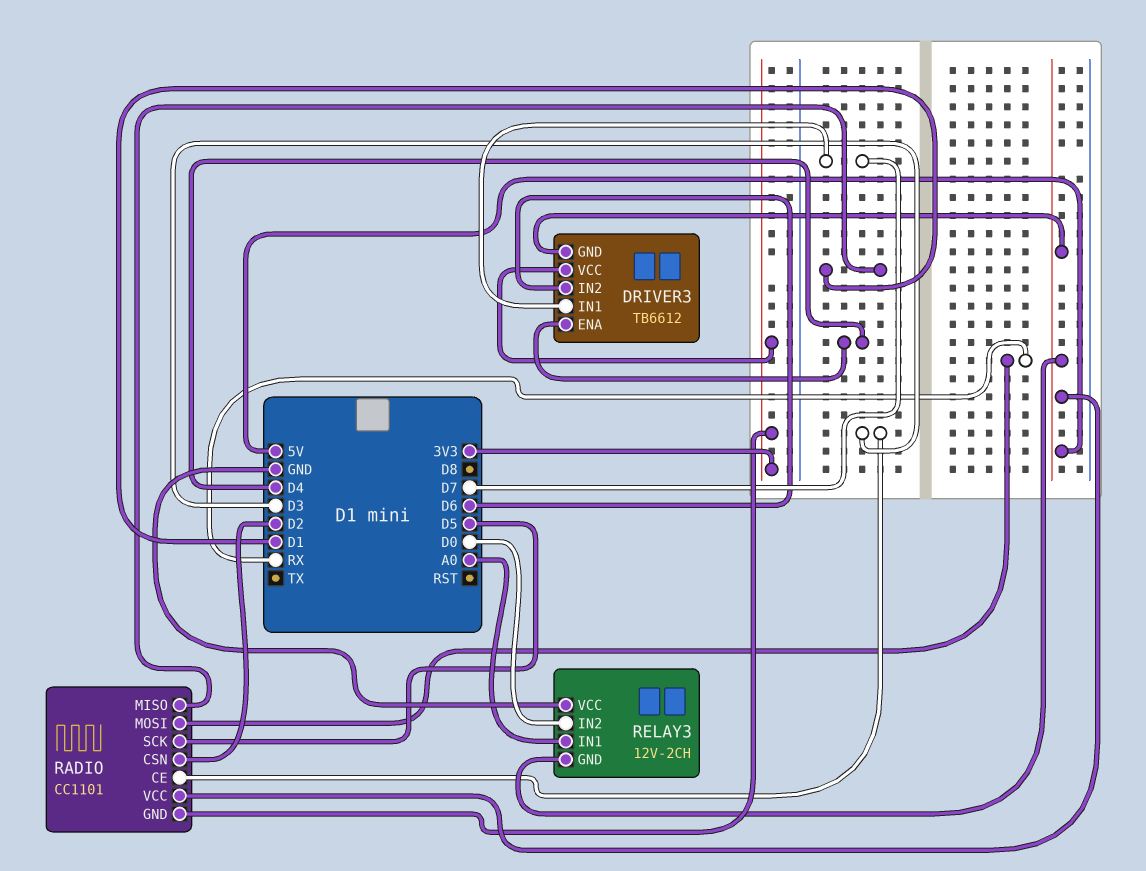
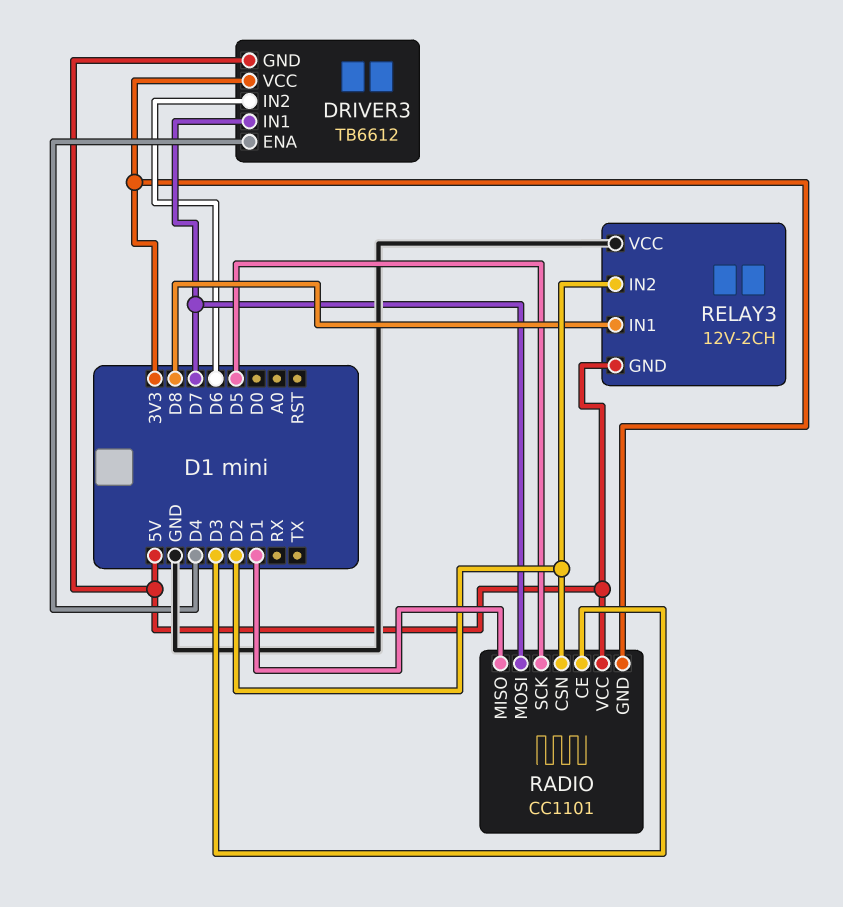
RADIO pin MOSI: RX -> D7
RELAY3 pin IN1: A0 -> D8
RELAY3 pin IN2: D0 -> D2

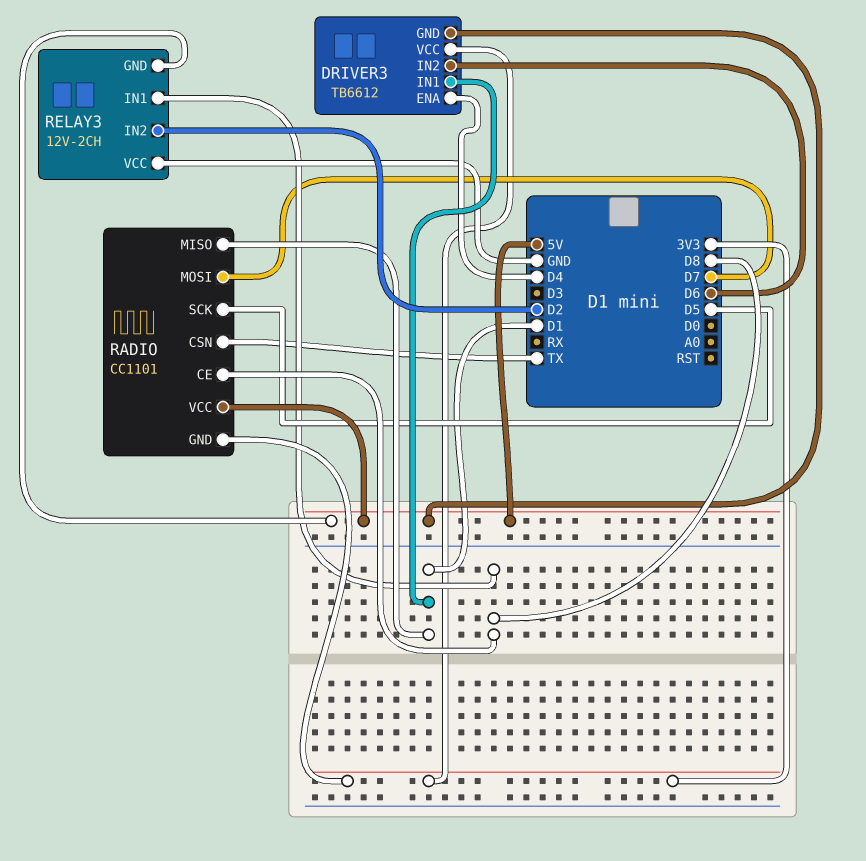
DRIVER3 pin IN1: D7 -> D1
RADIO pin CE: D3 -> D8
RADIO pin CSN: D2 -> TX

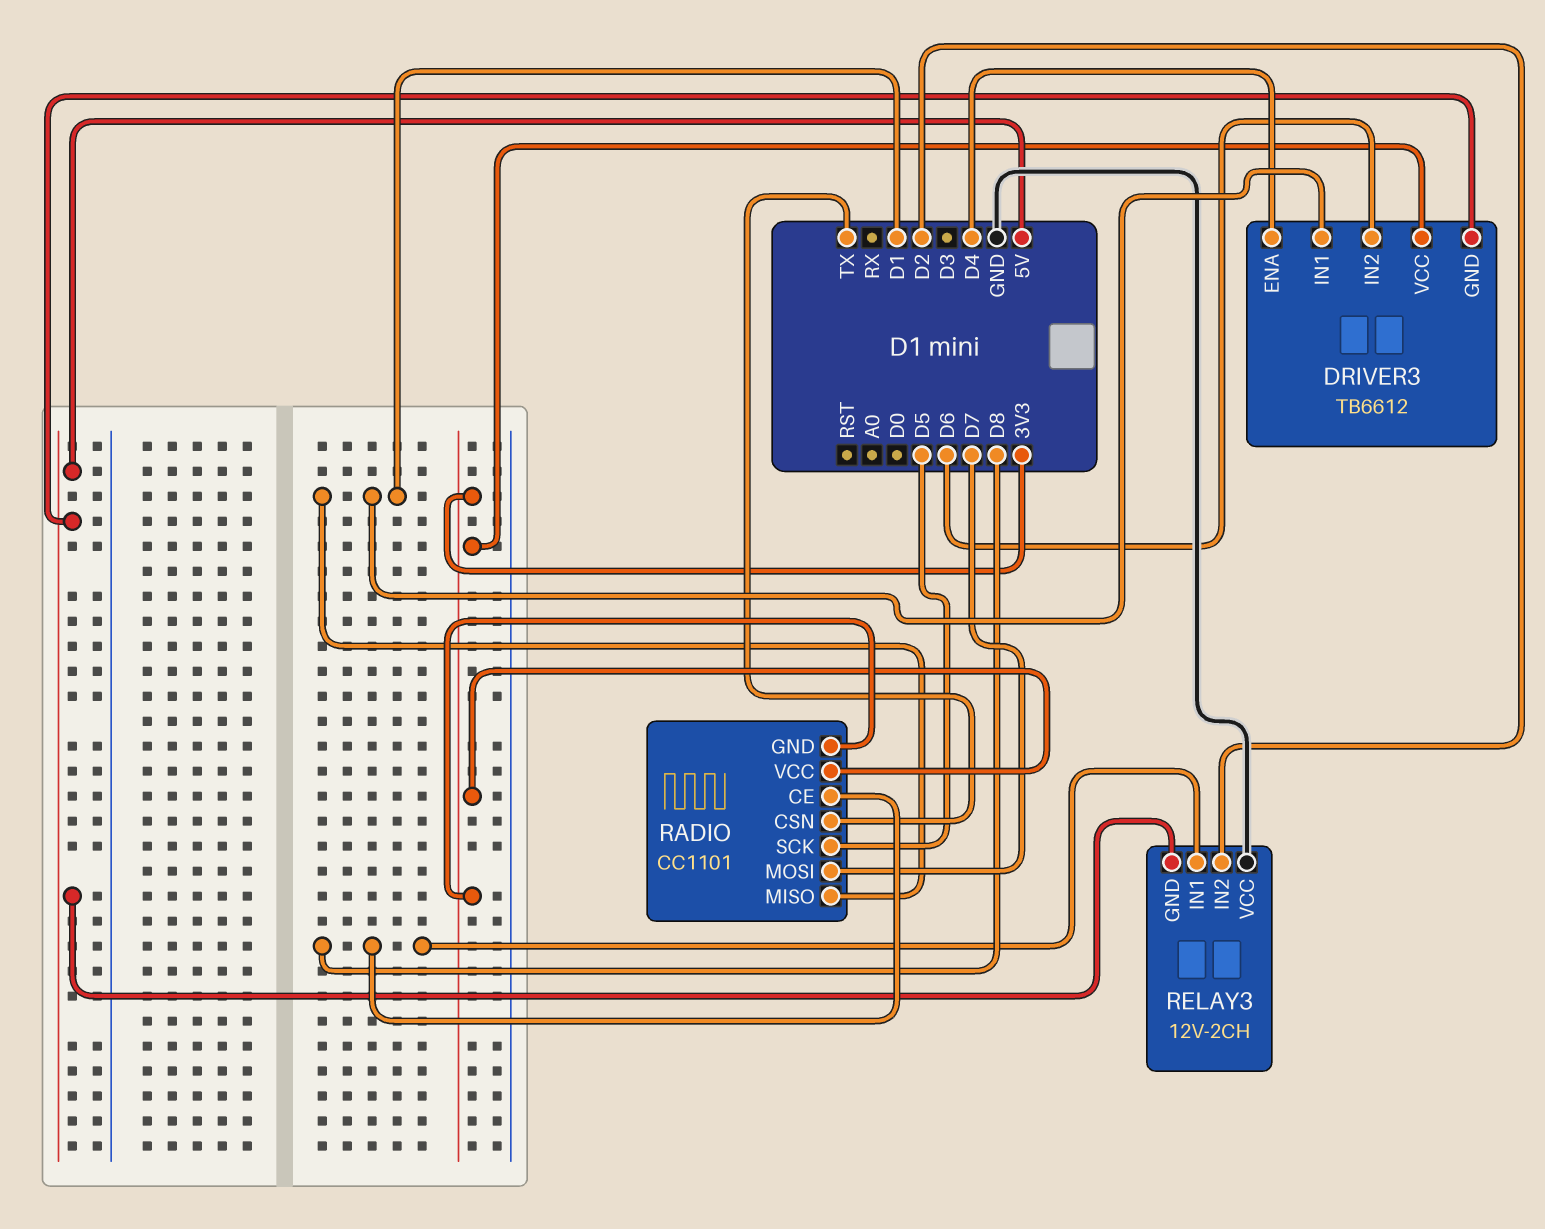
RADIO pin VCC: 5V -> 3V3

